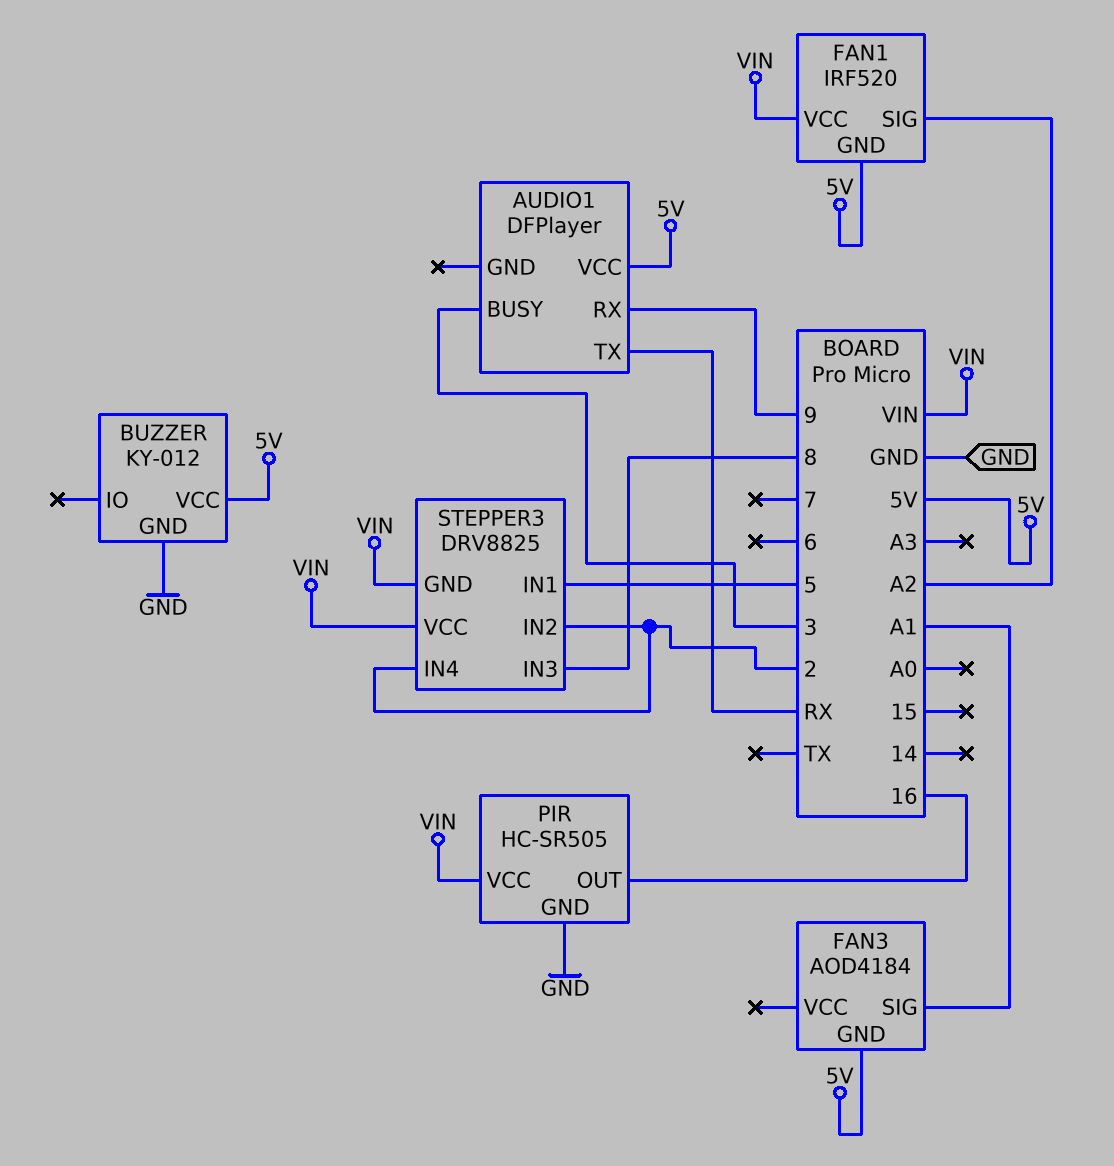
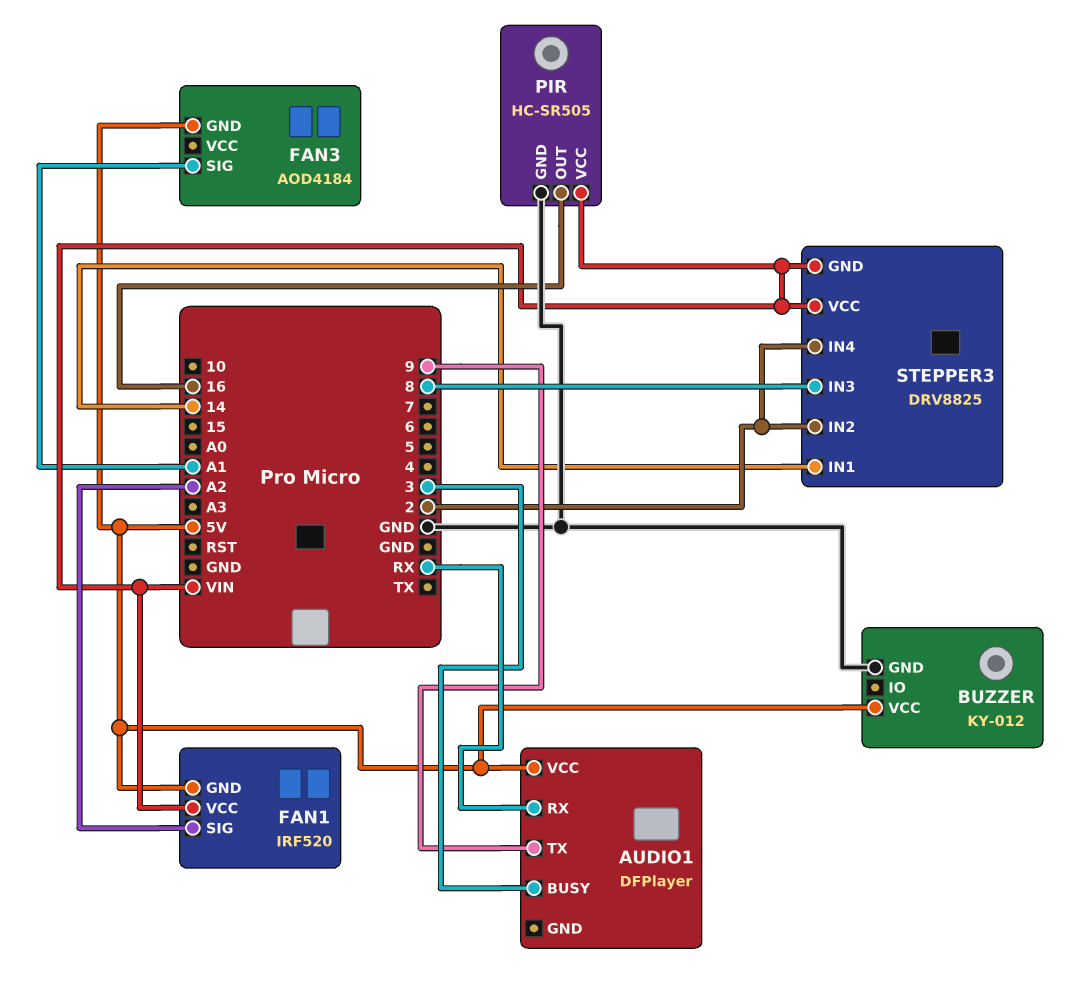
AUDIO1 pin RX: 9 -> RX
AUDIO1 pin TX: RX -> 9
STEPPER3 pin IN1: 5 -> 14

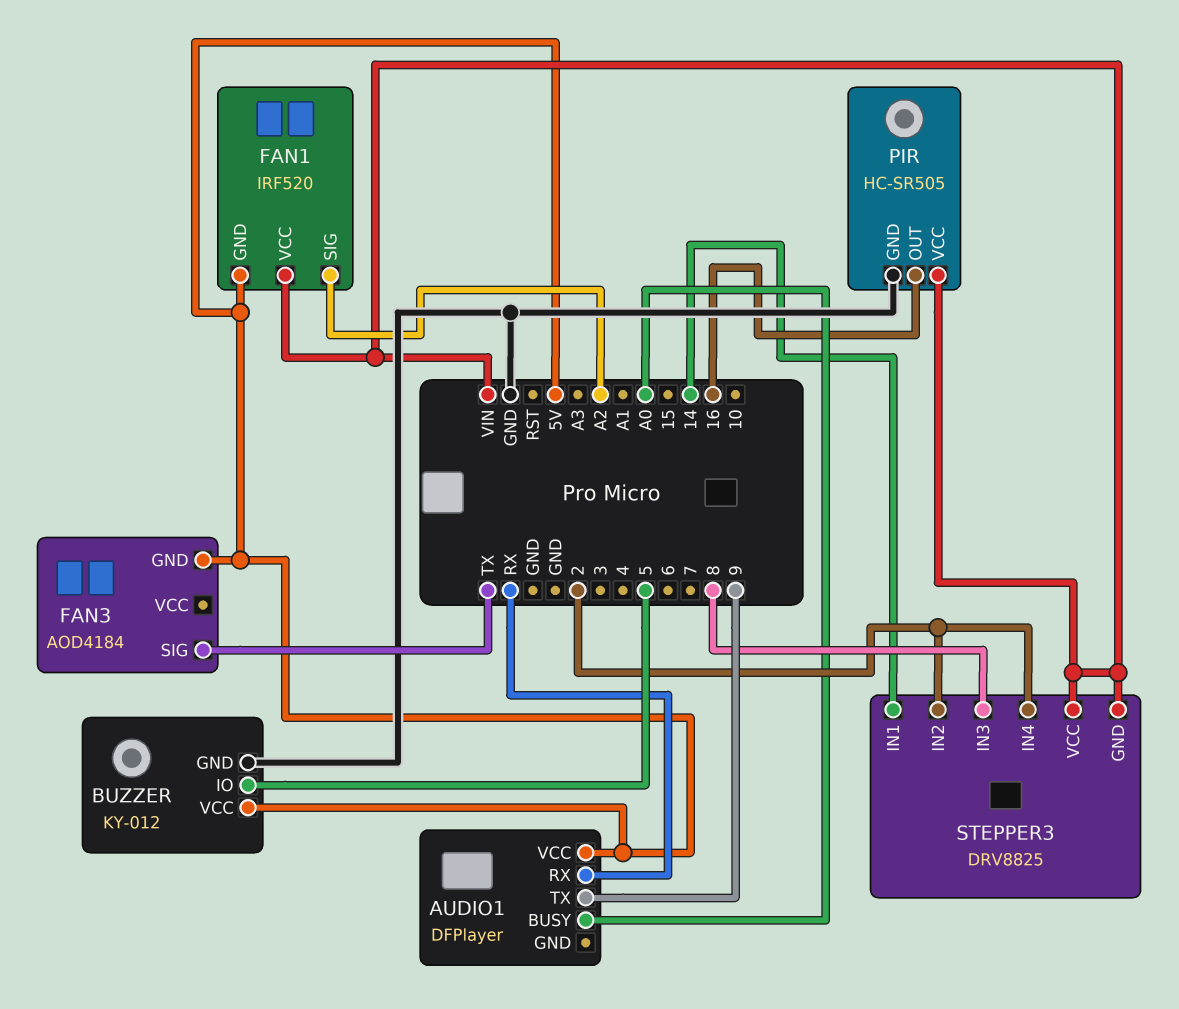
AUDIO1 pin BUSY: 3 -> A0
BUZZER pin IO: none -> 5
FAN3 pin SIG: A1 -> TX

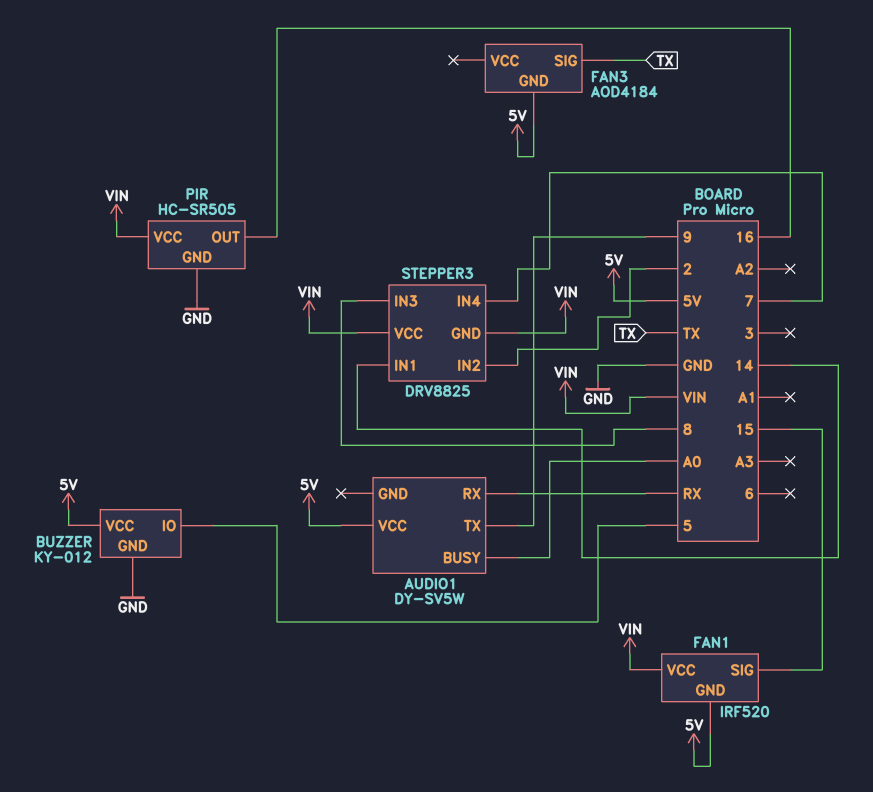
AUDIO1: DFPlayer -> DY-SV5W
FAN1 pin SIG: A2 -> 15
STEPPER3 pin IN4: 2 -> 7

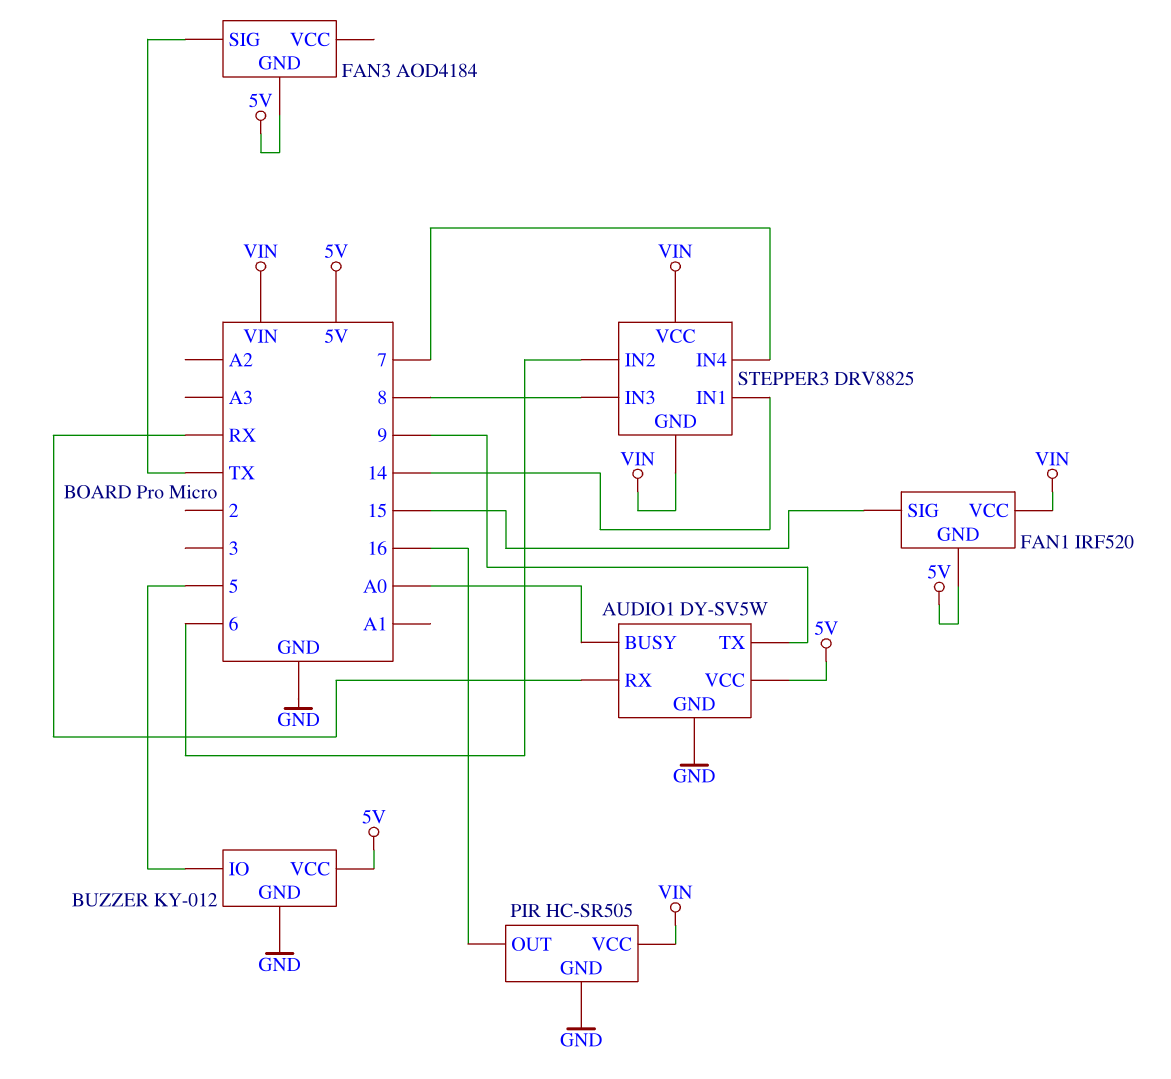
AUDIO1 pin GND: none -> GND
STEPPER3 pin IN2: 2 -> 6

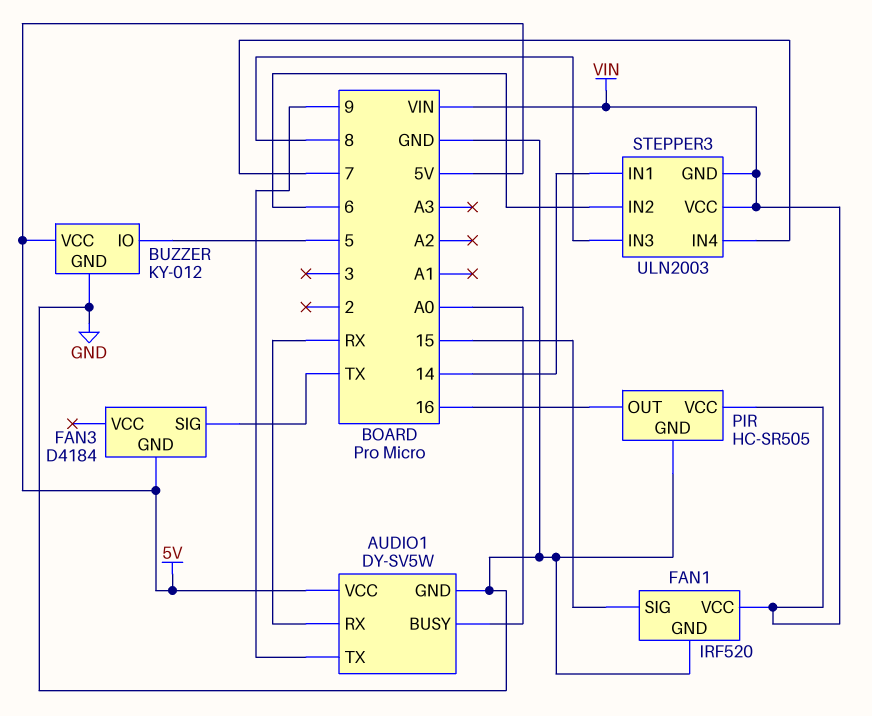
FAN1 pin GND: 5V -> GND
FAN3: AOD4184 -> D4184
STEPPER3: DRV8825 -> ULN2003

